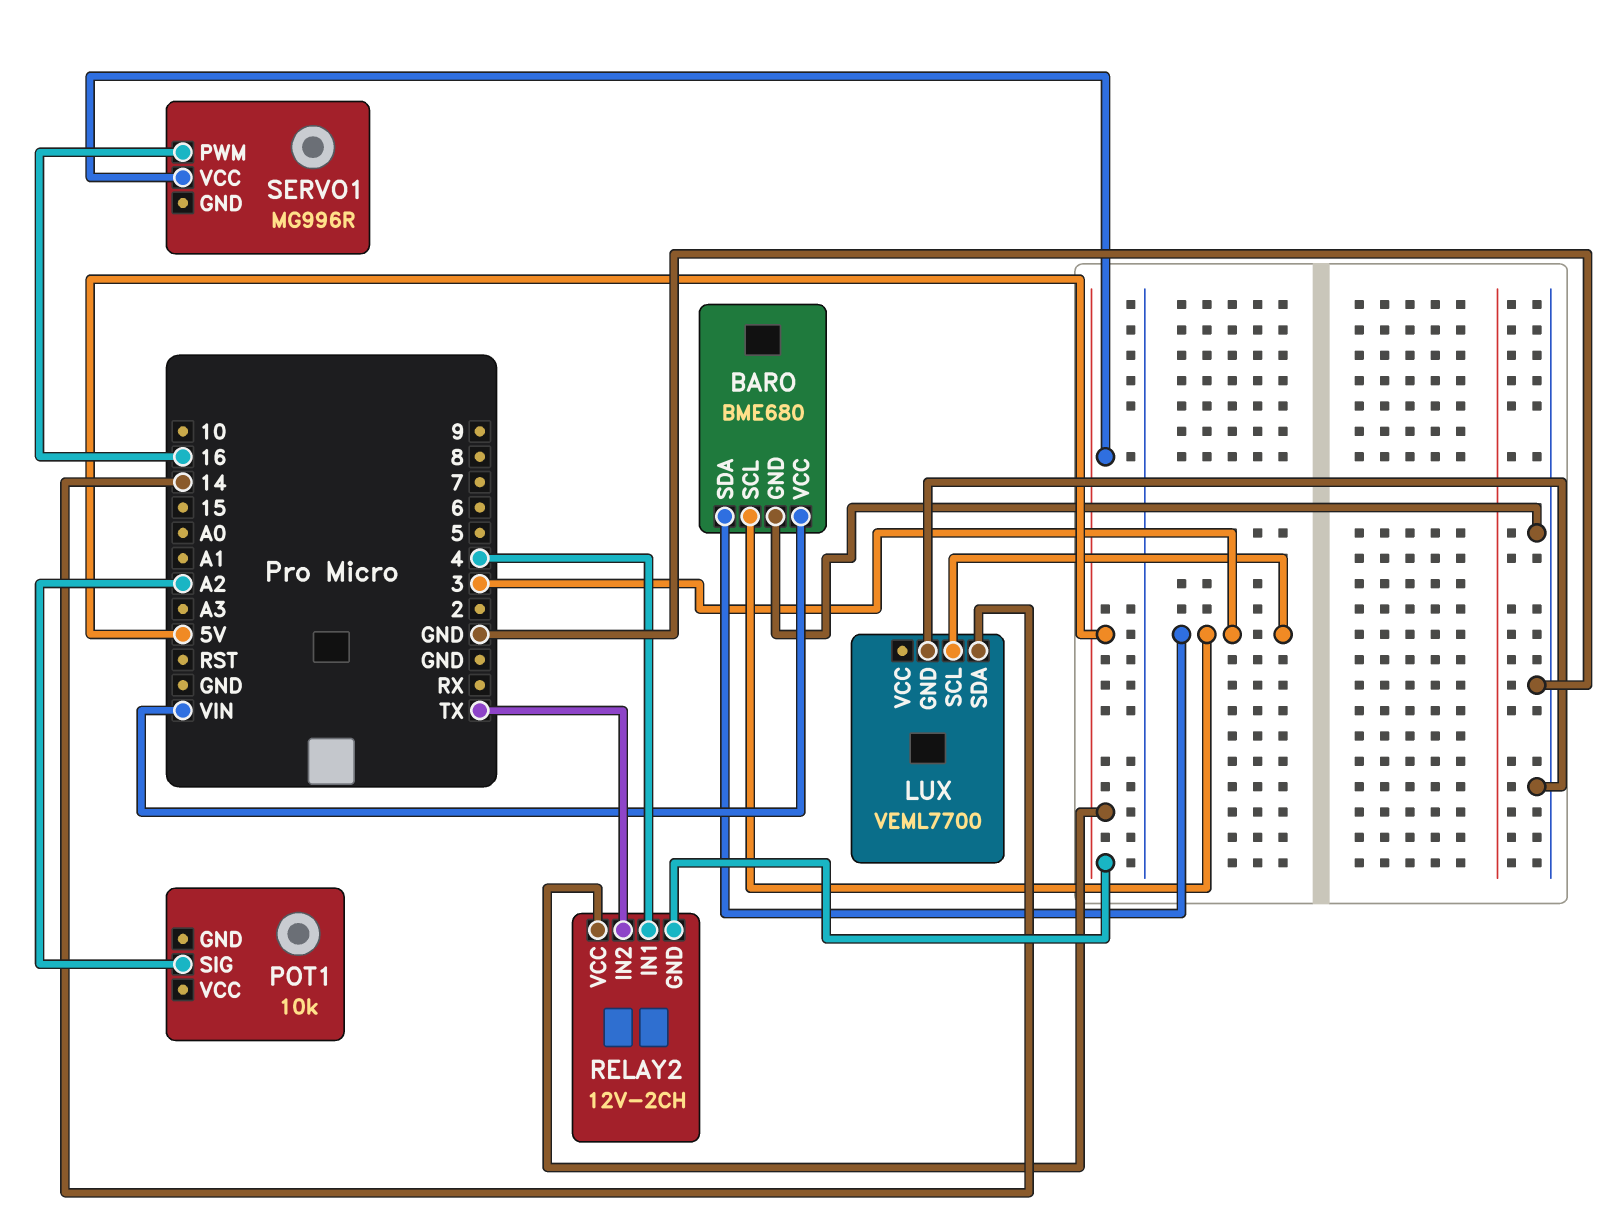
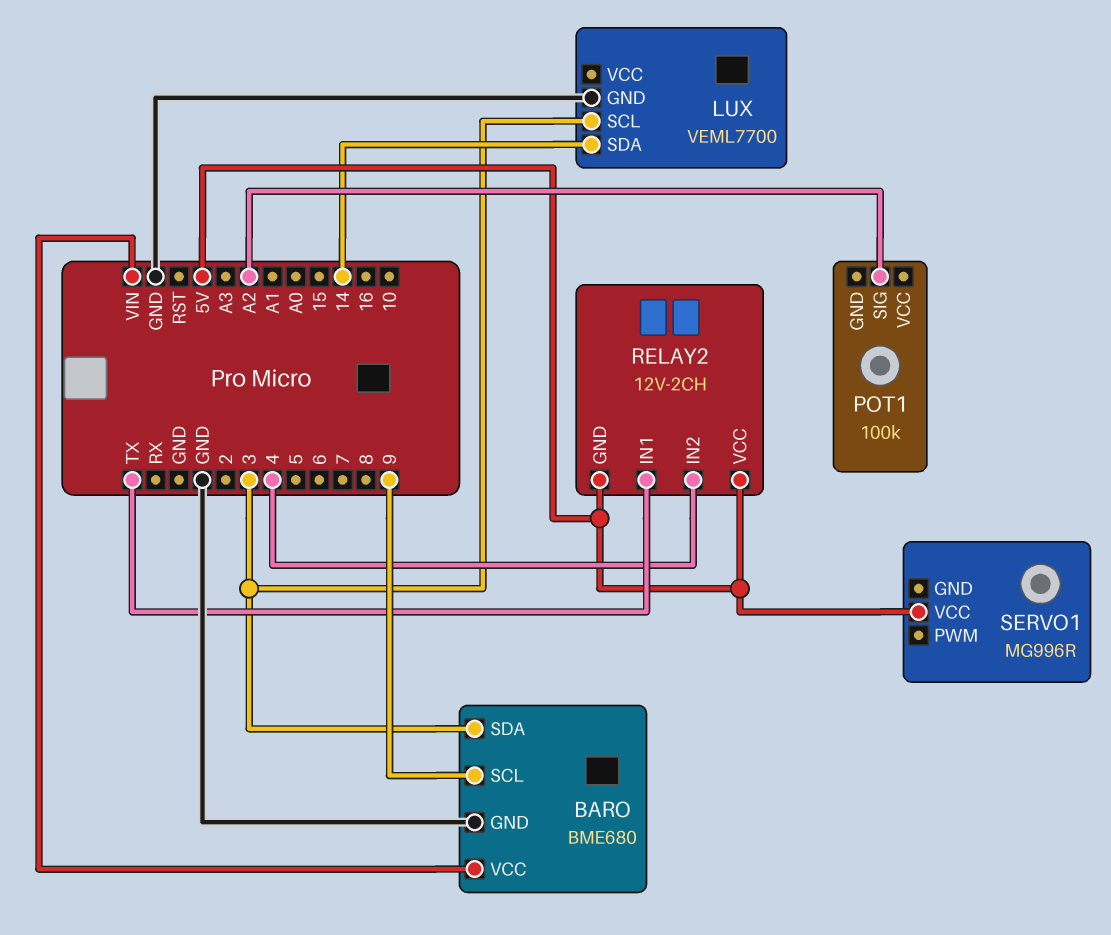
BARO pin SCL: 3 -> 9
POT1: 10k -> 100k
RELAY2 pin IN1: 4 -> TX
RELAY2 pin IN2: TX -> 4
SERVO1 pin PWM: 16 -> none

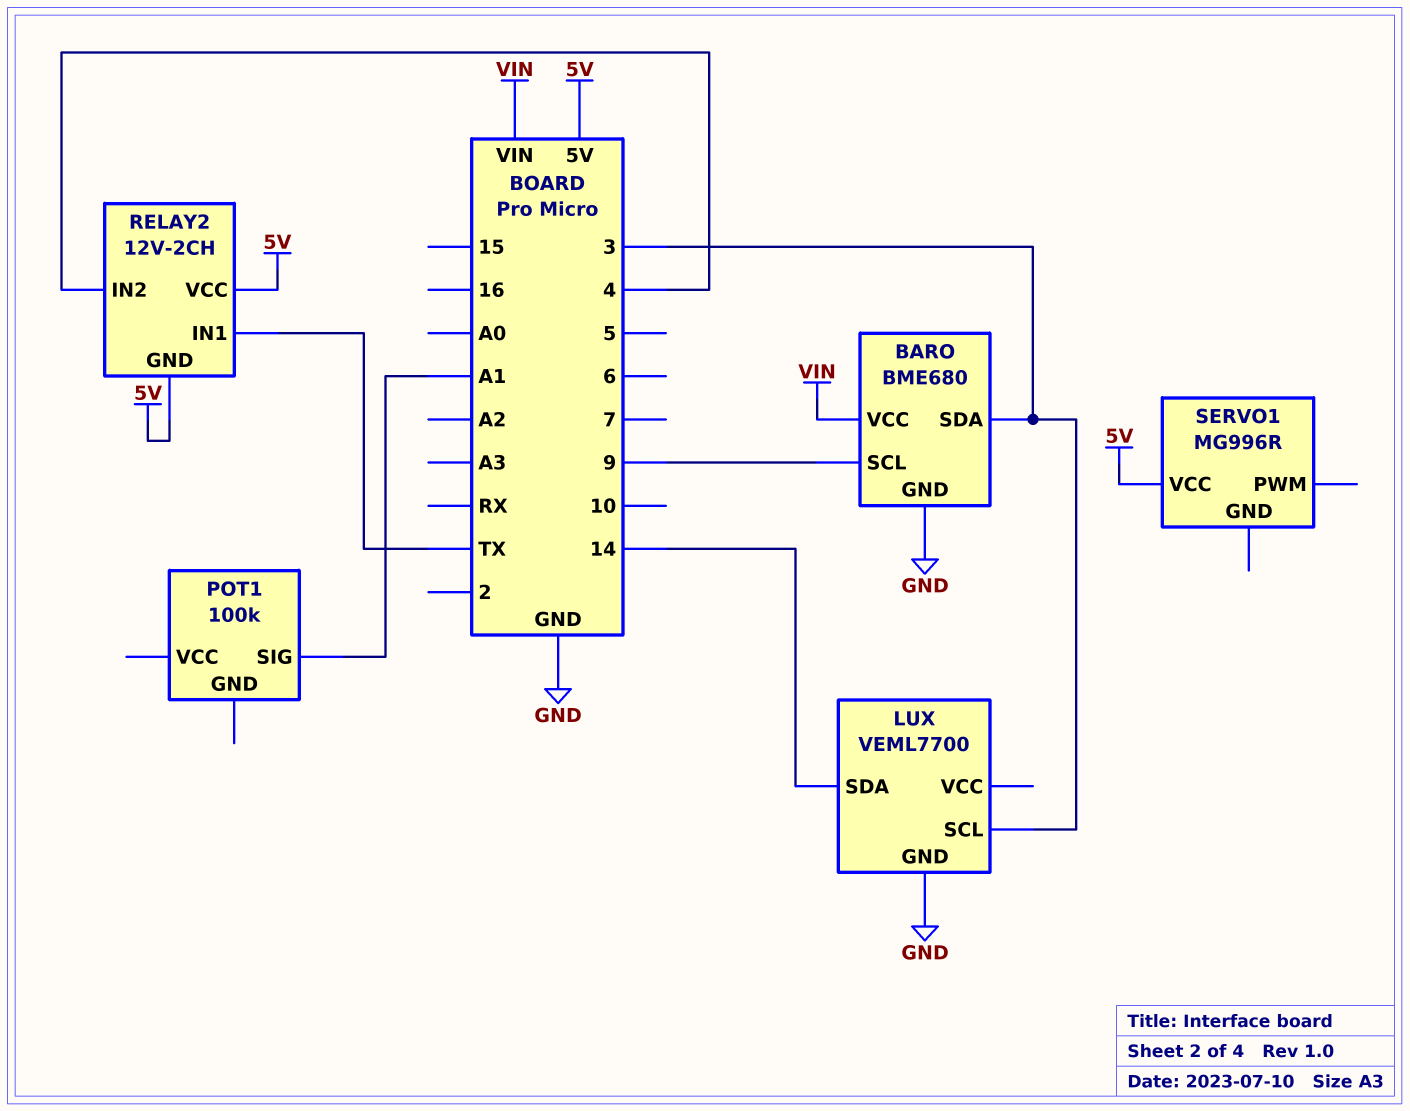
POT1 pin SIG: A2 -> A1

